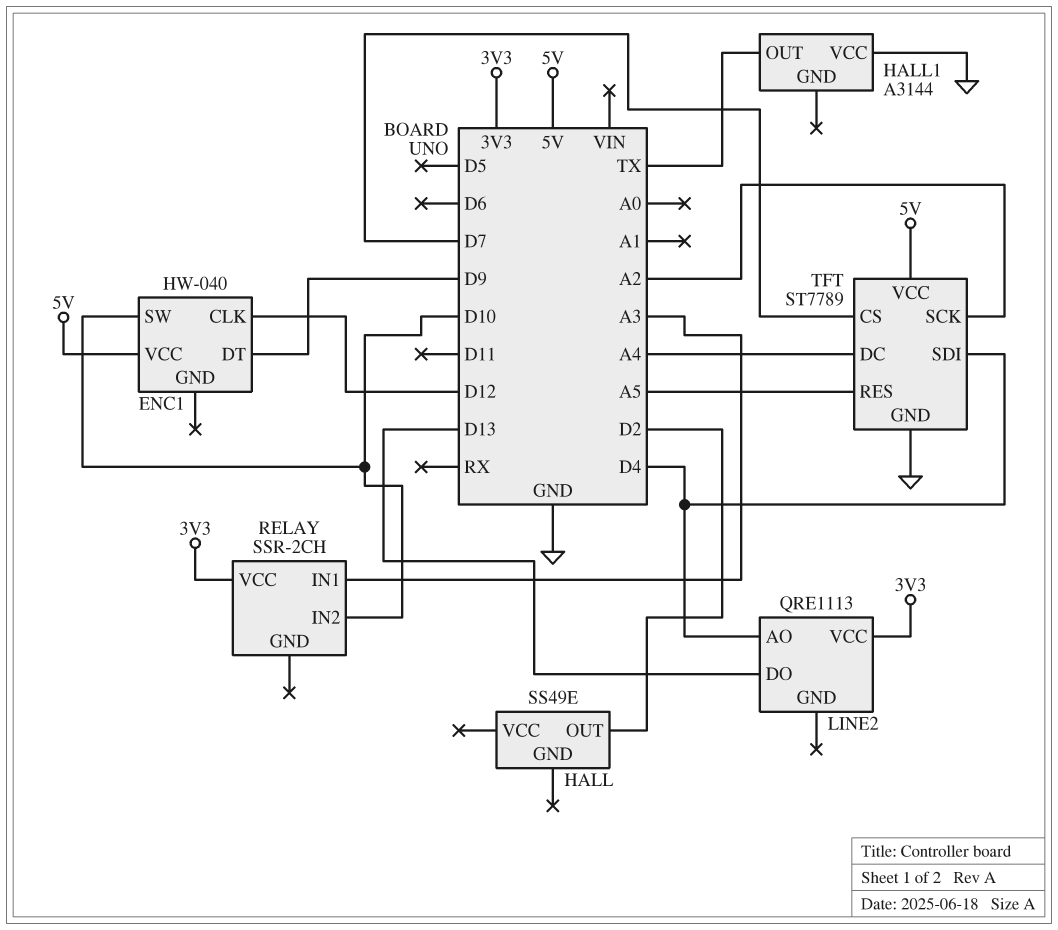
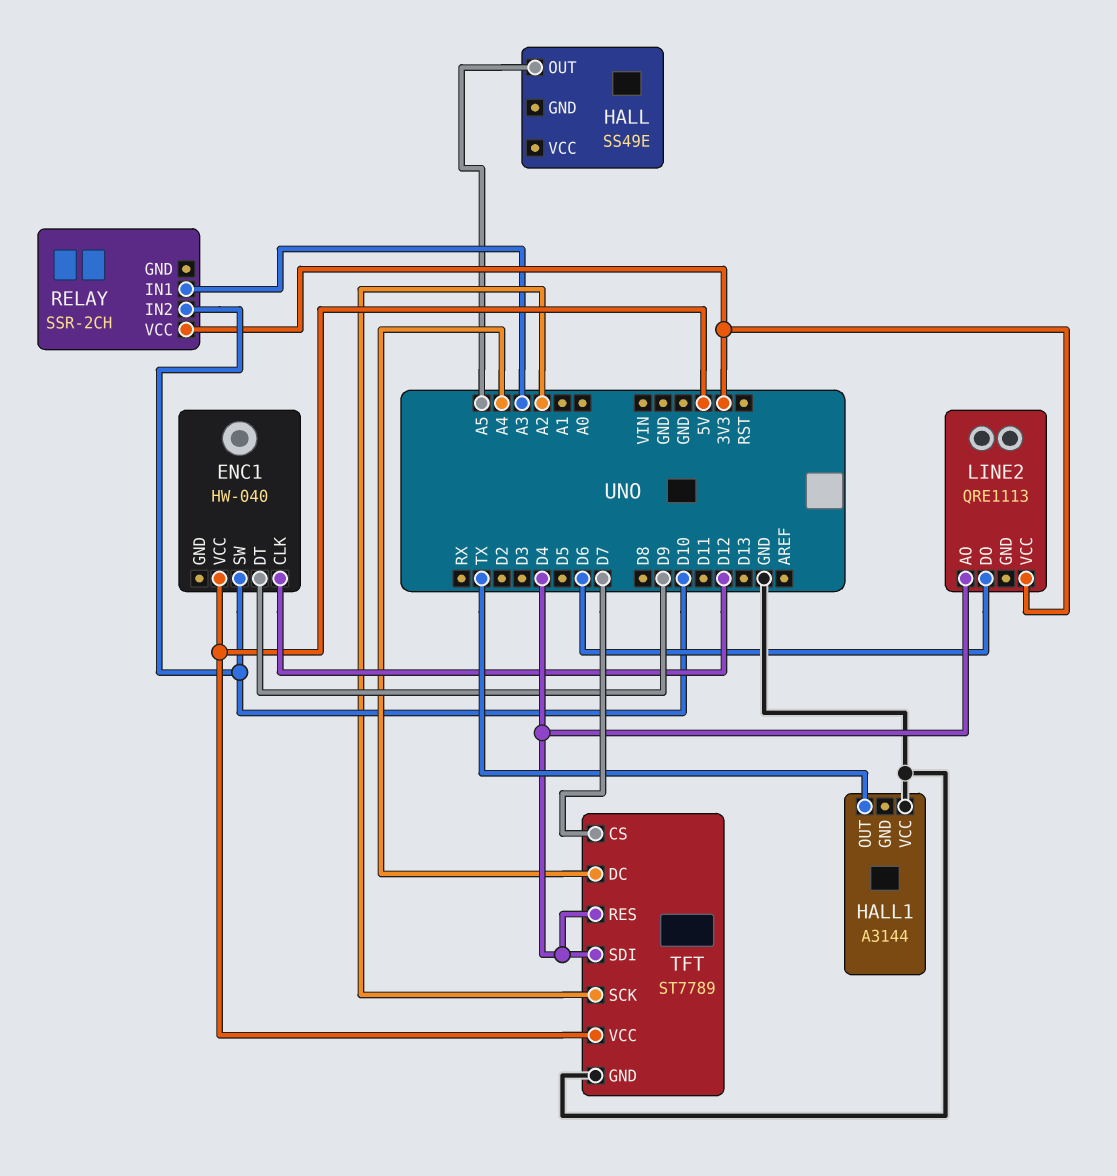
HALL pin OUT: D2 -> A5
LINE2 pin DO: D13 -> D6
TFT pin RES: A5 -> D4

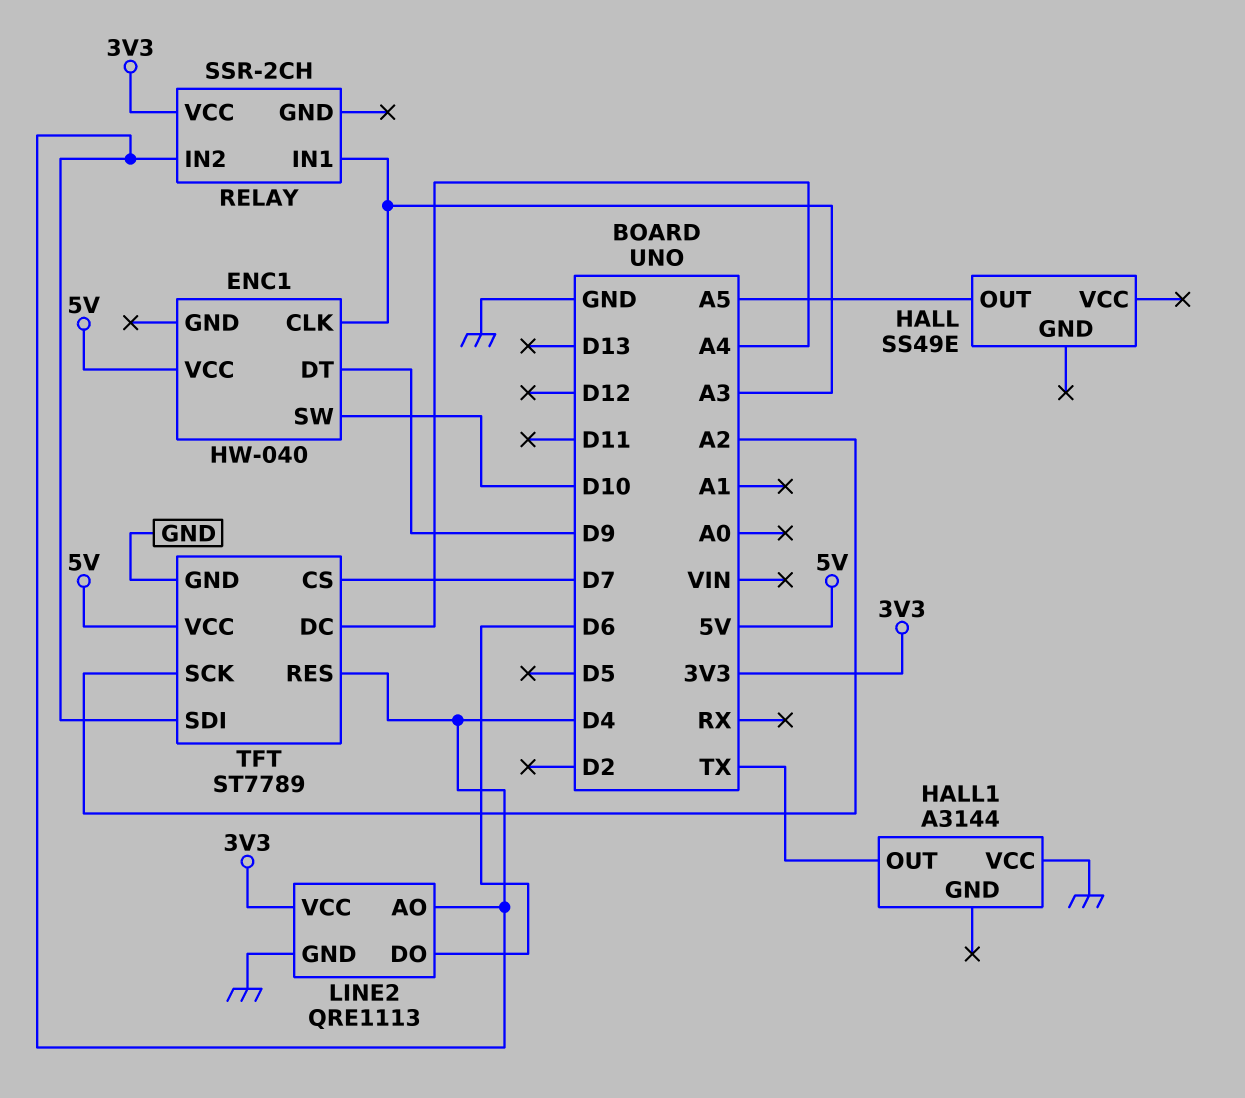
ENC1 pin CLK: D12 -> A3
LINE2 pin GND: none -> GND
RELAY pin IN2: D10 -> D4

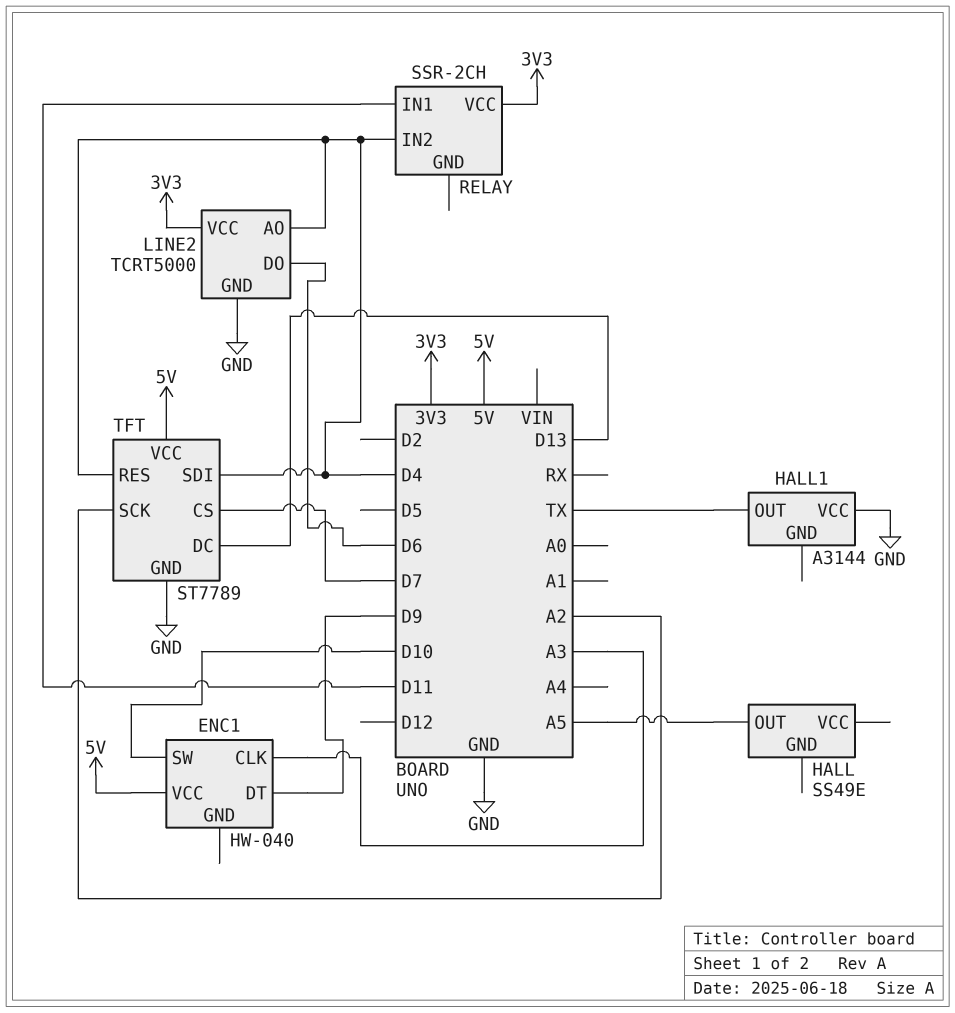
LINE2: QRE1113 -> TCRT5000
RELAY pin IN1: A3 -> D11
TFT pin DC: A4 -> D13

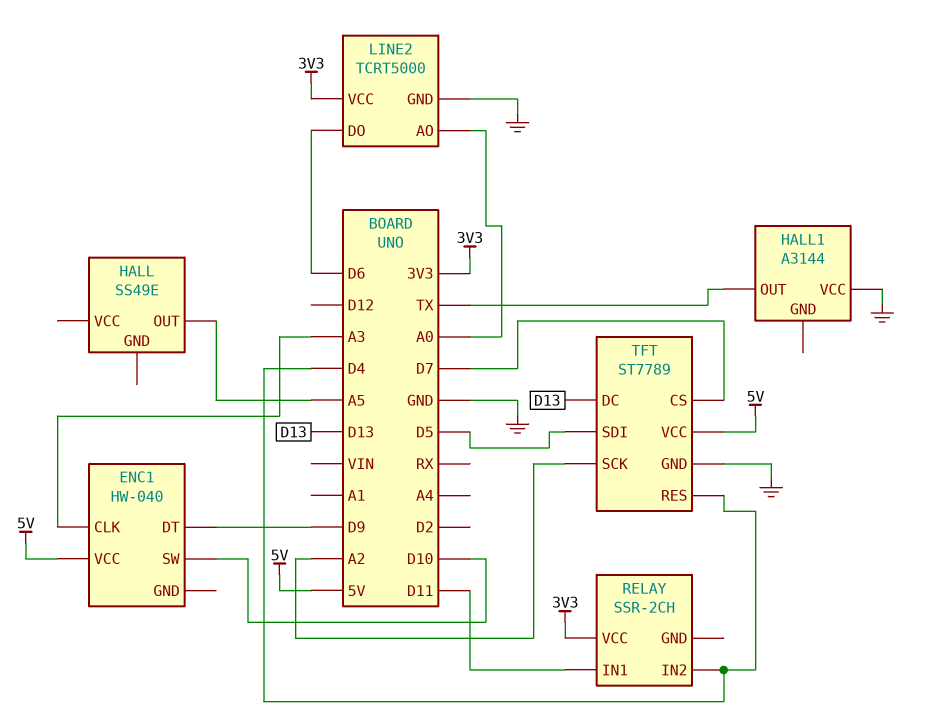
LINE2 pin AO: D4 -> A0
TFT pin SDI: D4 -> D5

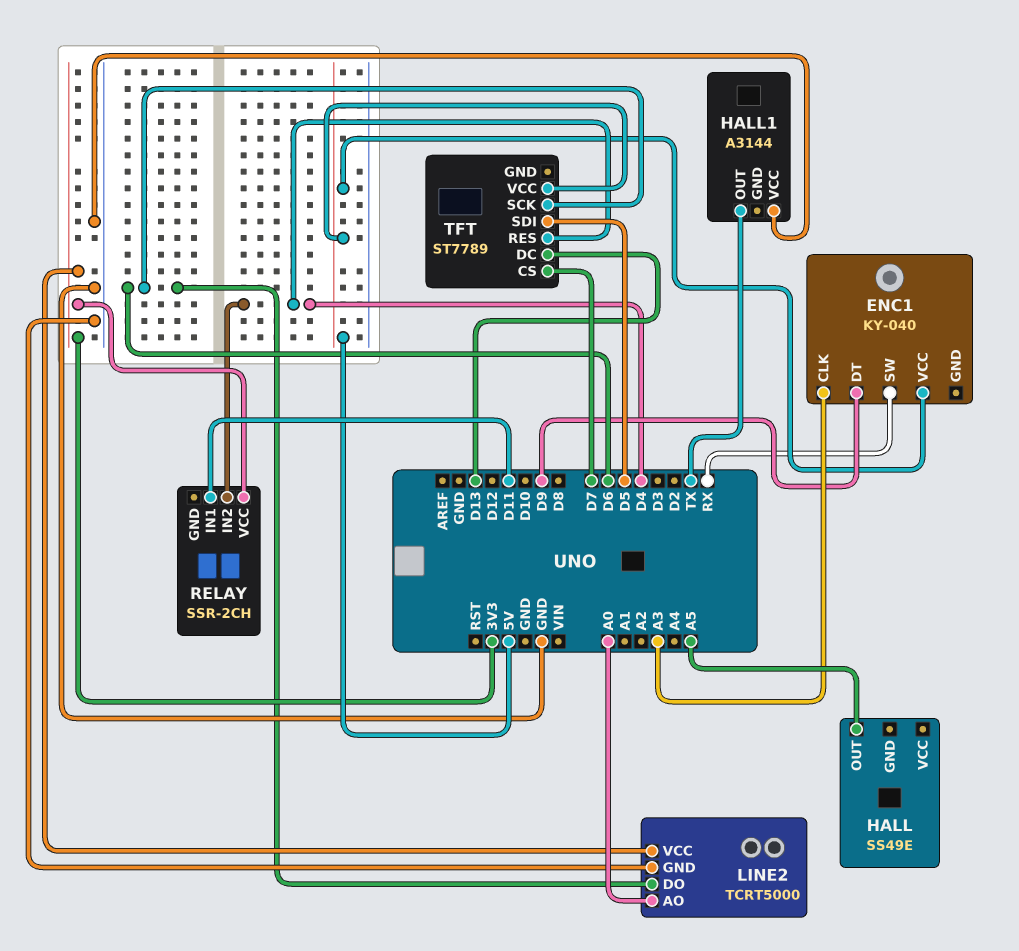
ENC1: HW-040 -> KY-040
ENC1 pin SW: D10 -> RX
TFT pin GND: GND -> none
TFT pin SCK: A2 -> D6

